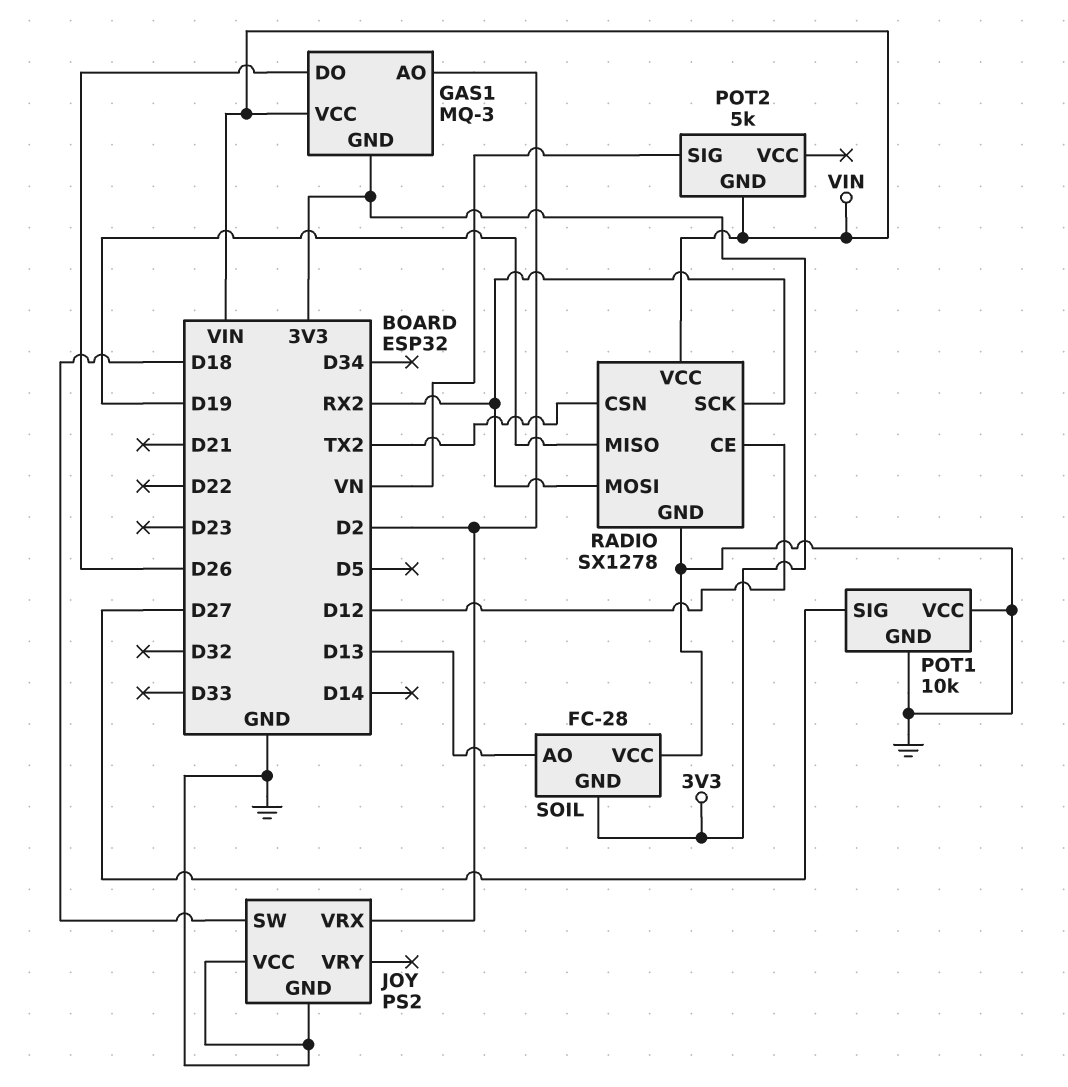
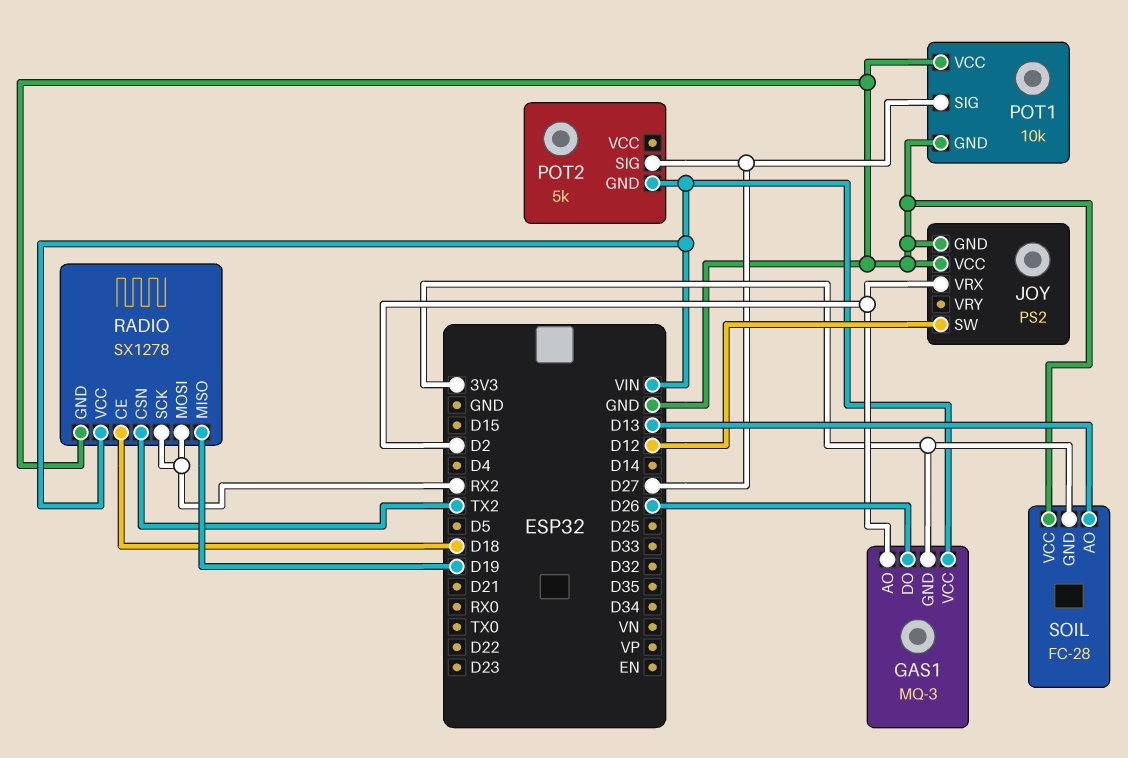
JOY pin SW: D18 -> D12
POT2 pin SIG: VN -> D27
RADIO pin CE: D12 -> D18

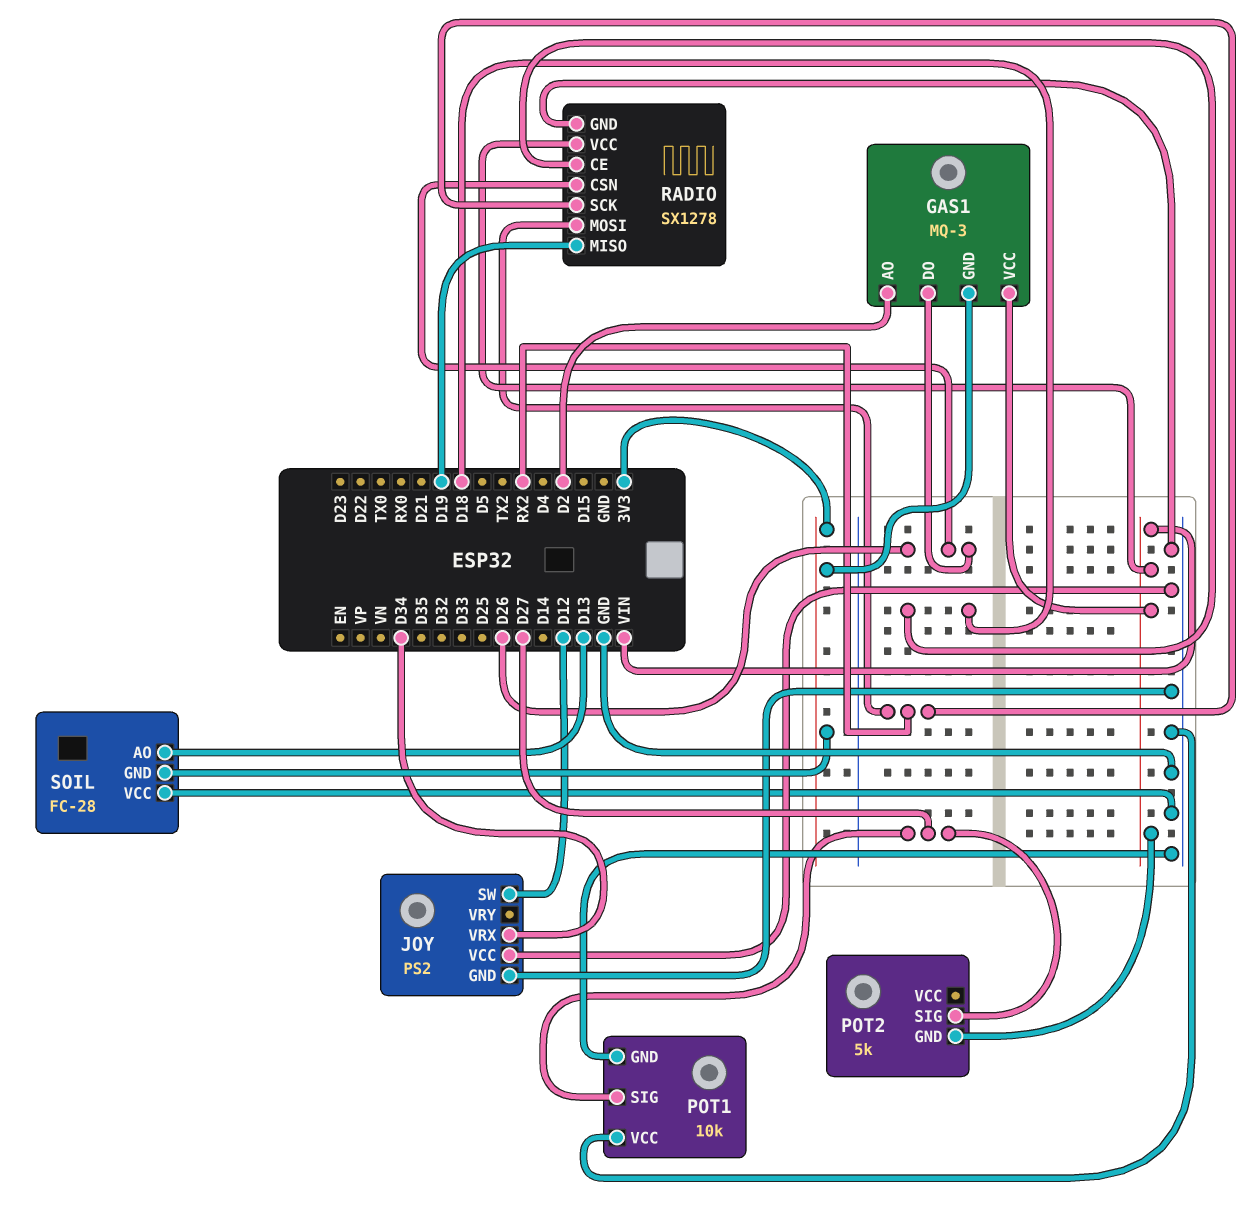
JOY pin VRX: D2 -> D34
RADIO pin CSN: TX2 -> D26

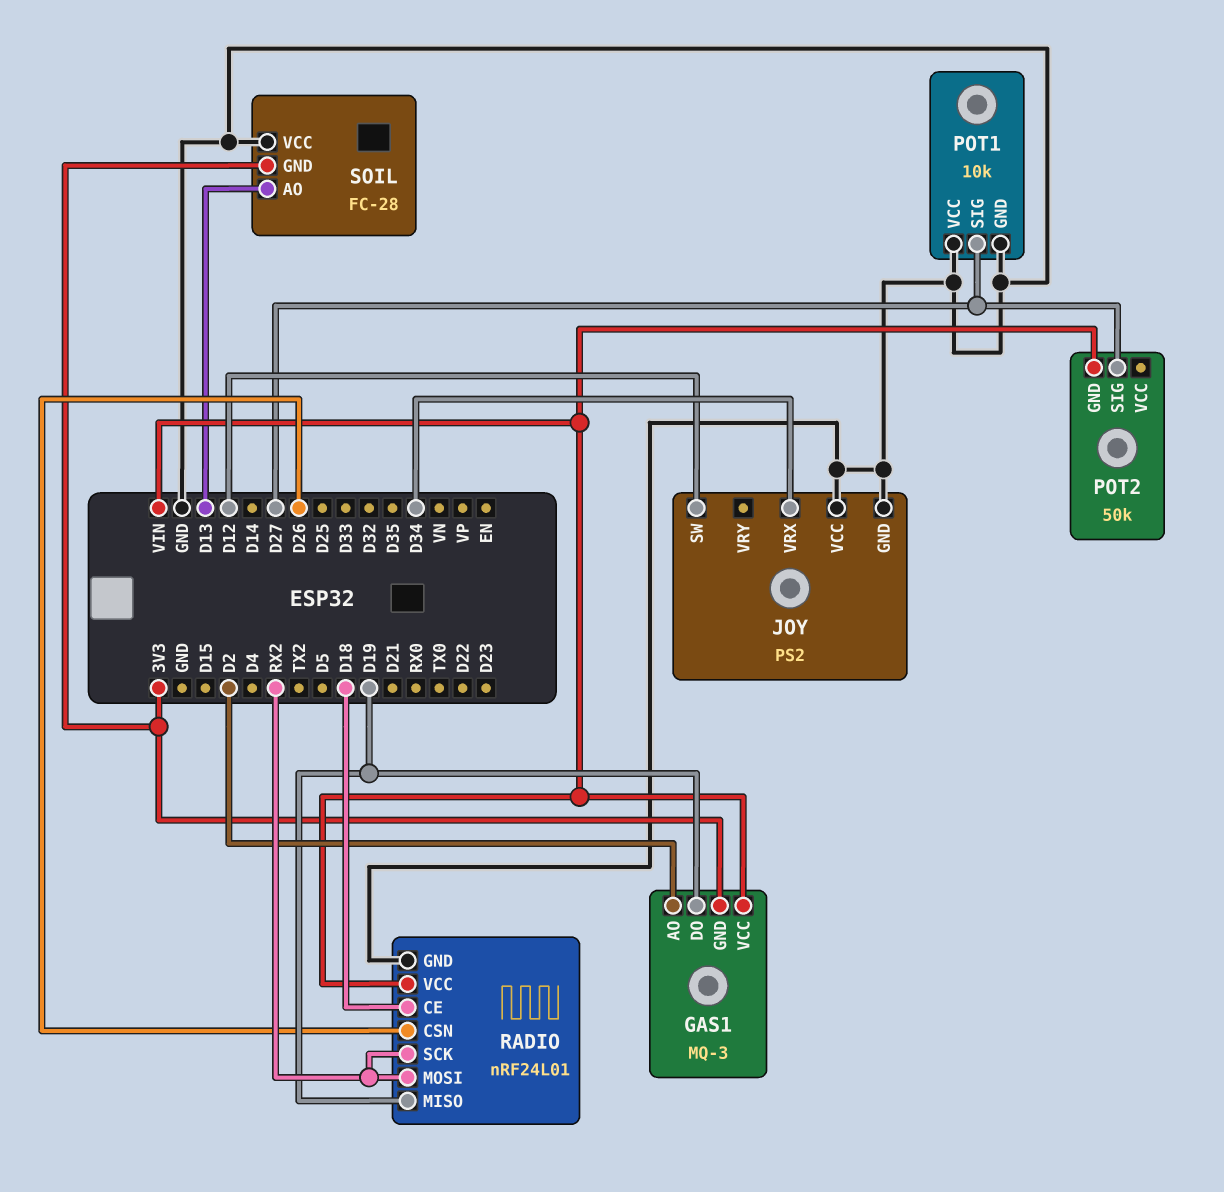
GAS1 pin DO: D26 -> D19
POT2: 5k -> 50k
RADIO: SX1278 -> nRF24L01

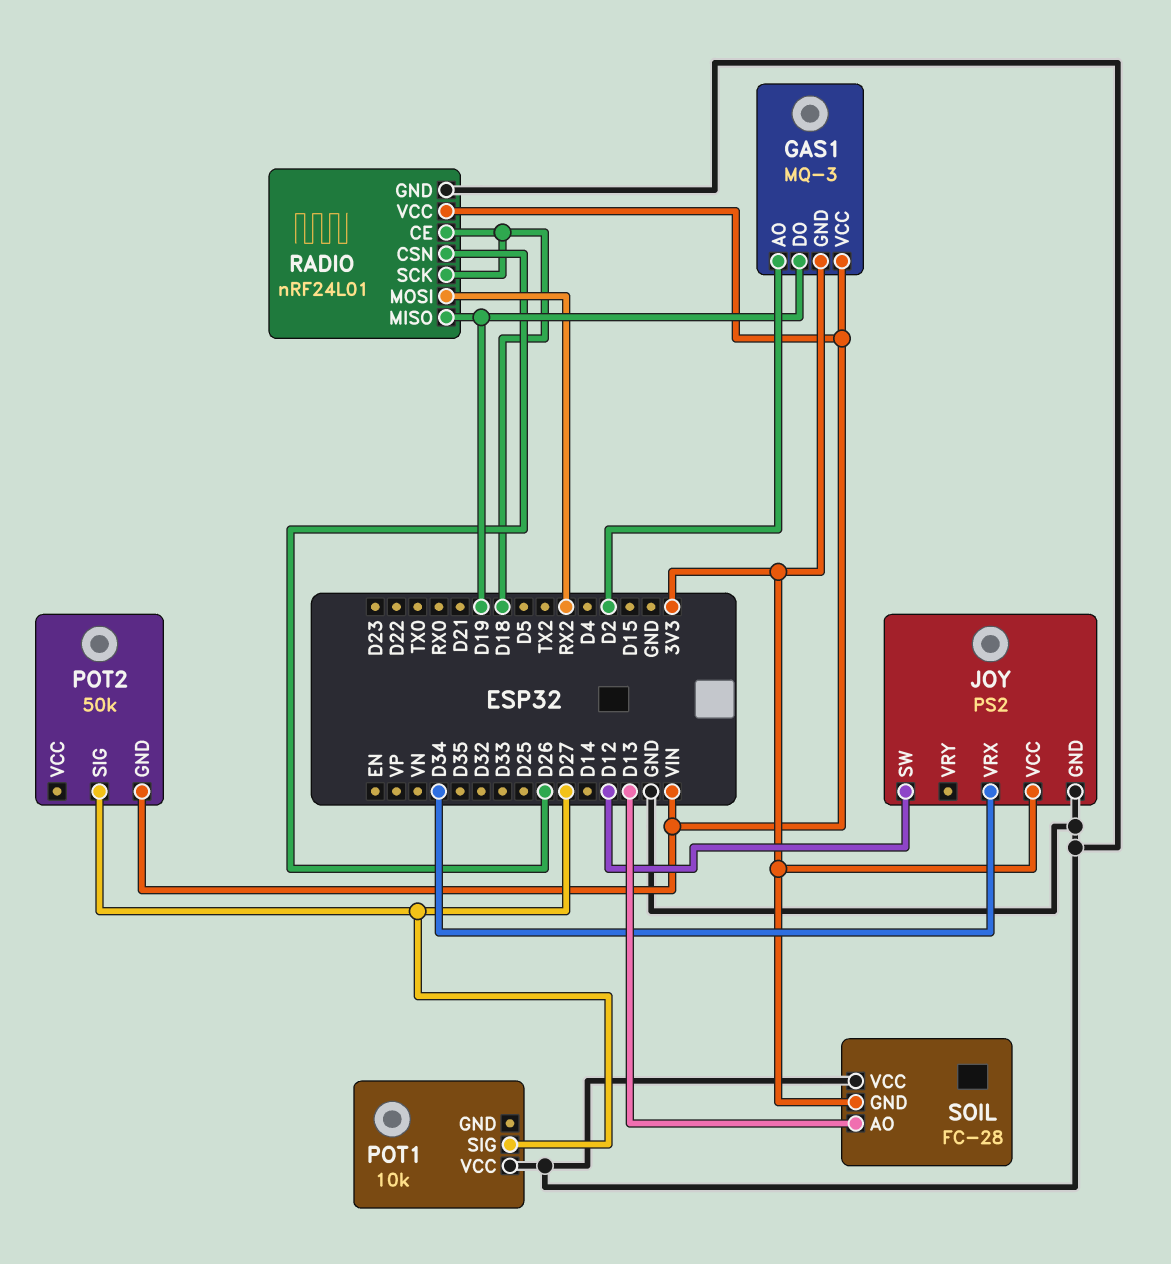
JOY pin VCC: GND -> 3V3
POT1 pin GND: GND -> none
RADIO pin SCK: RX2 -> D18

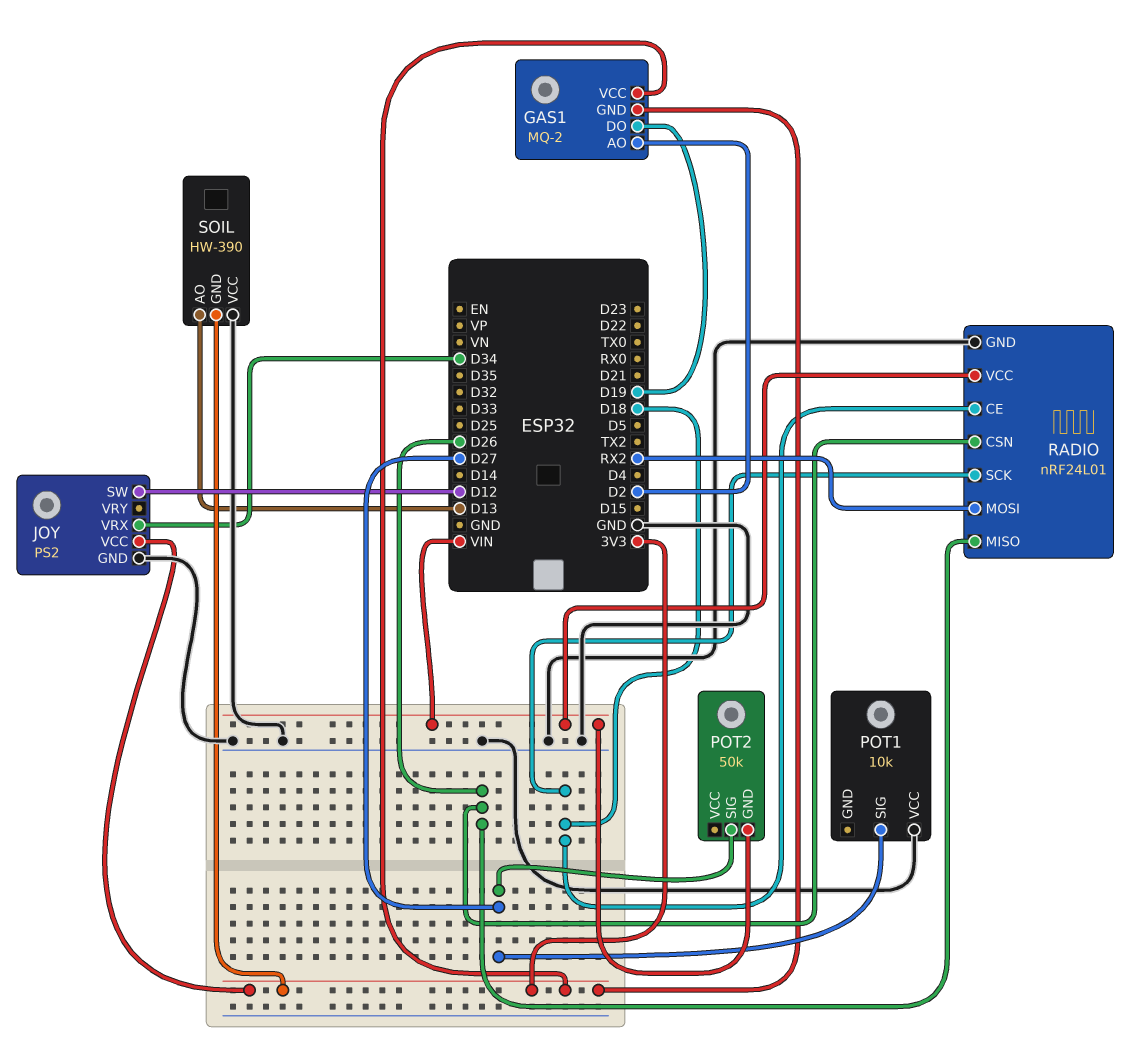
GAS1: MQ-3 -> MQ-2
GAS1 pin VCC: VIN -> 3V3
RADIO pin MISO: D19 -> D26
SOIL: FC-28 -> HW-390

